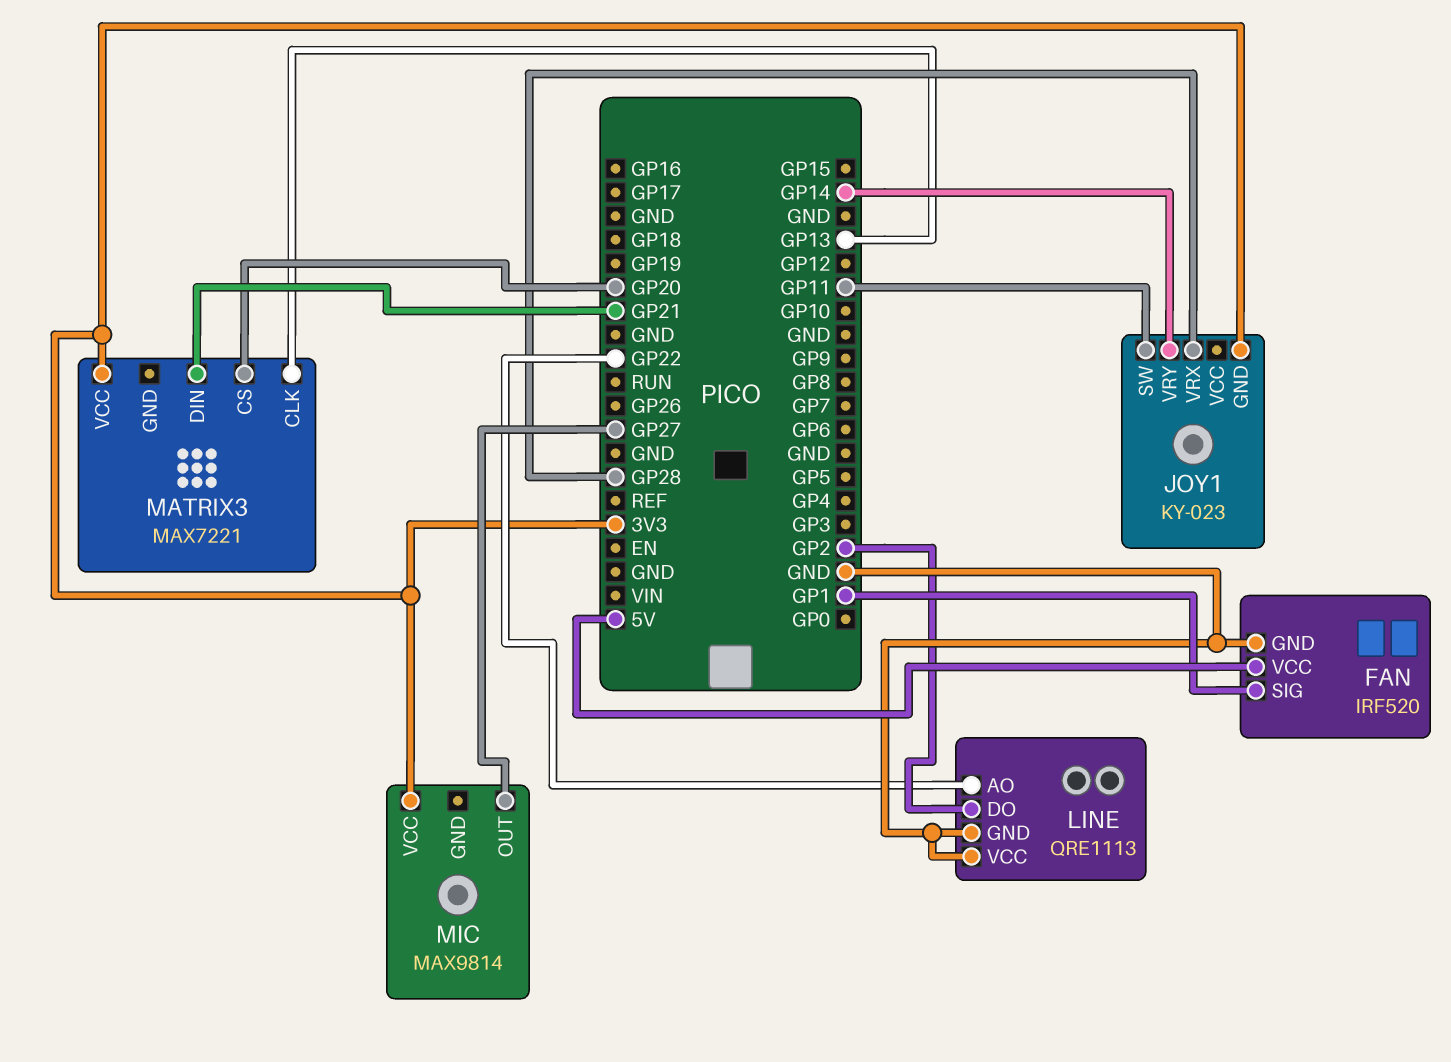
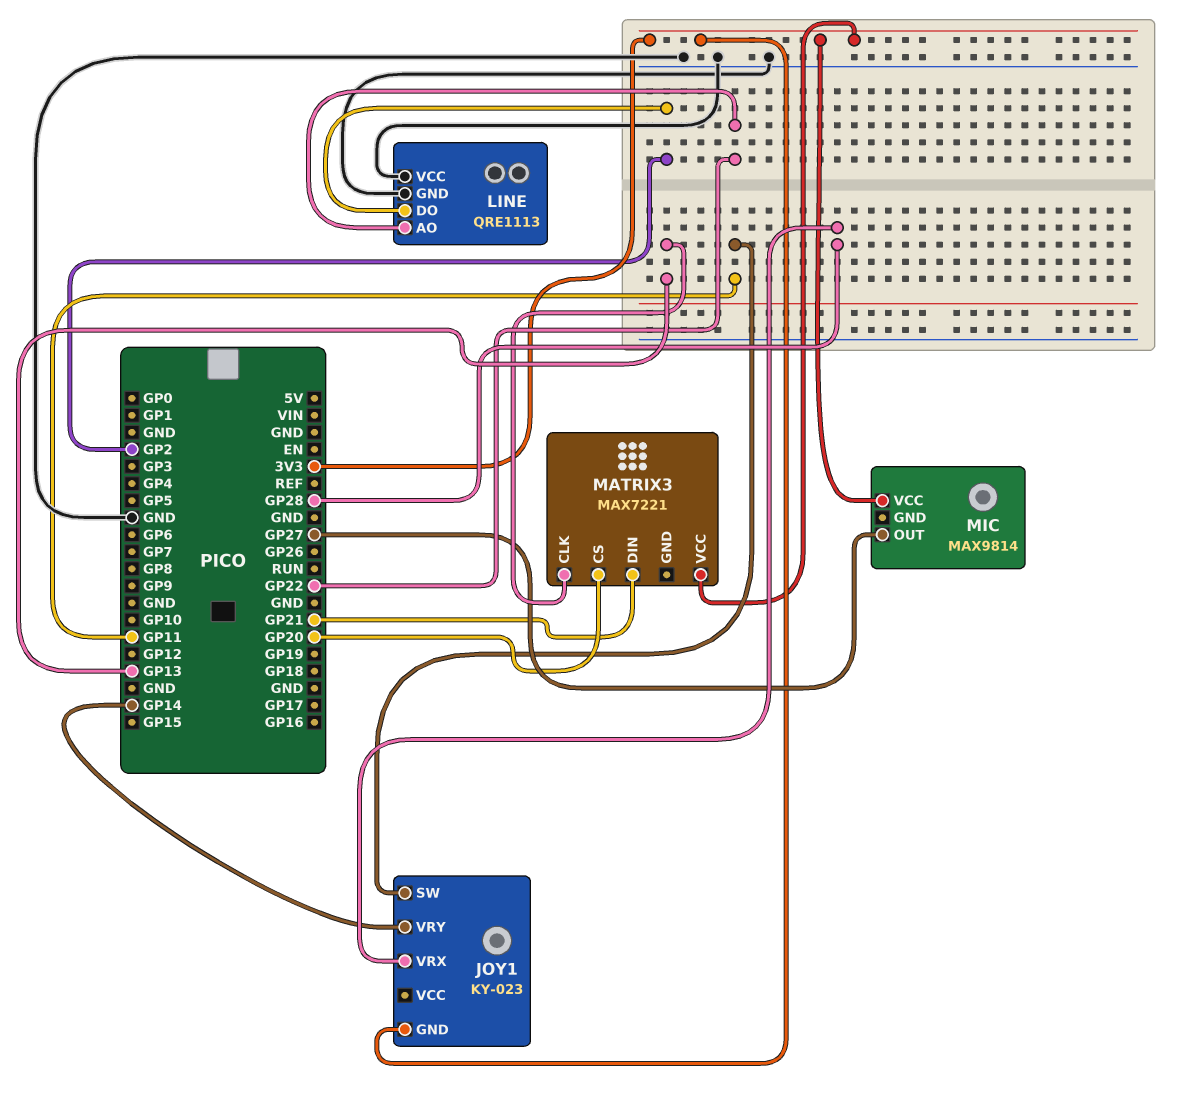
FAN: IRF520 -> none
FAN pin GND: GND -> none
FAN pin SIG: GP1 -> none
FAN pin VCC: 5V -> none

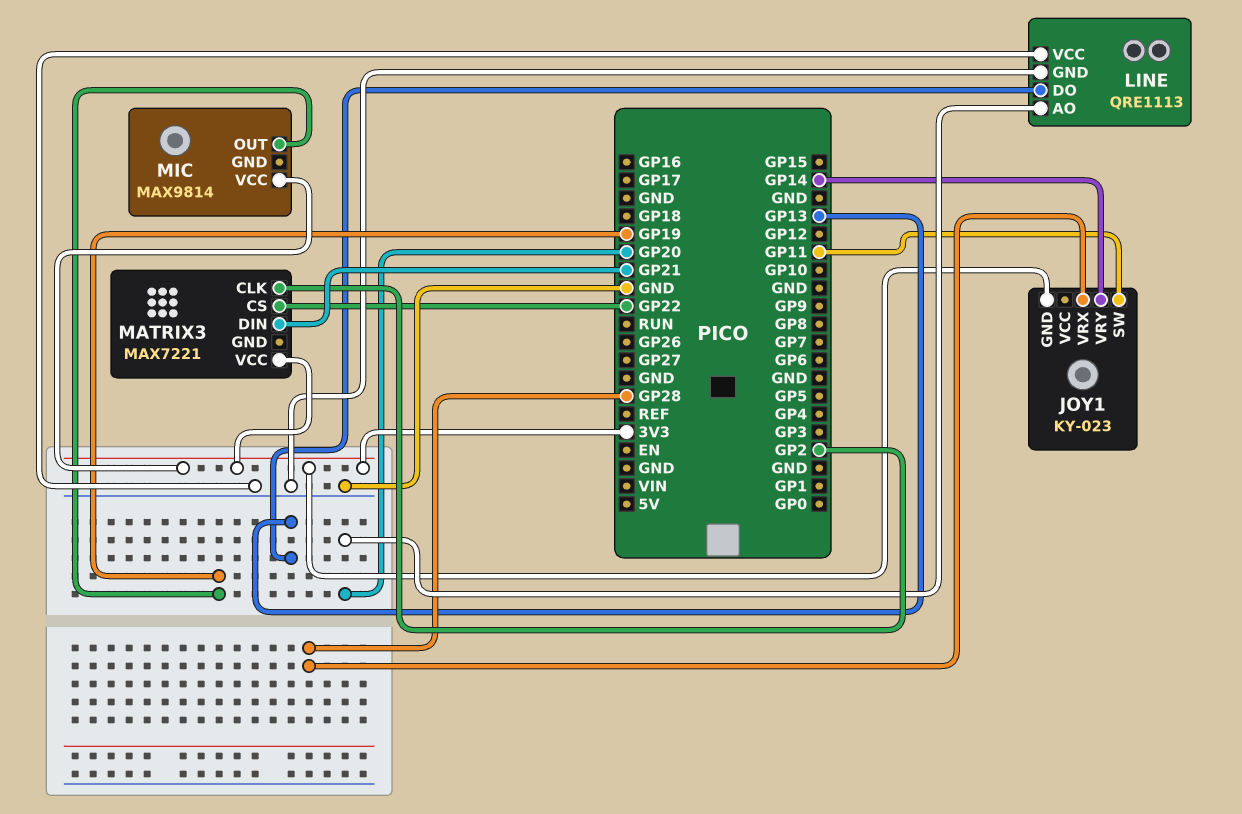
LINE pin AO: GP22 -> GP20
LINE pin DO: GP2 -> GP13
MATRIX3 pin CLK: GP13 -> GP2
MATRIX3 pin CS: GP20 -> GP22
MIC pin OUT: GP27 -> GP19

